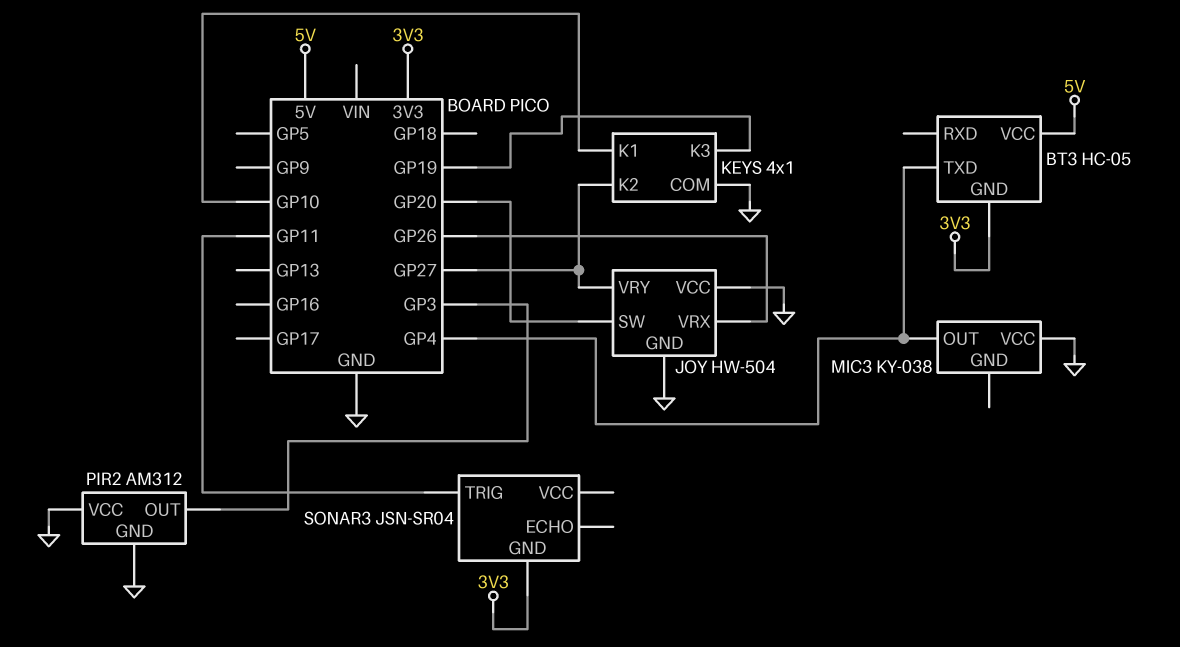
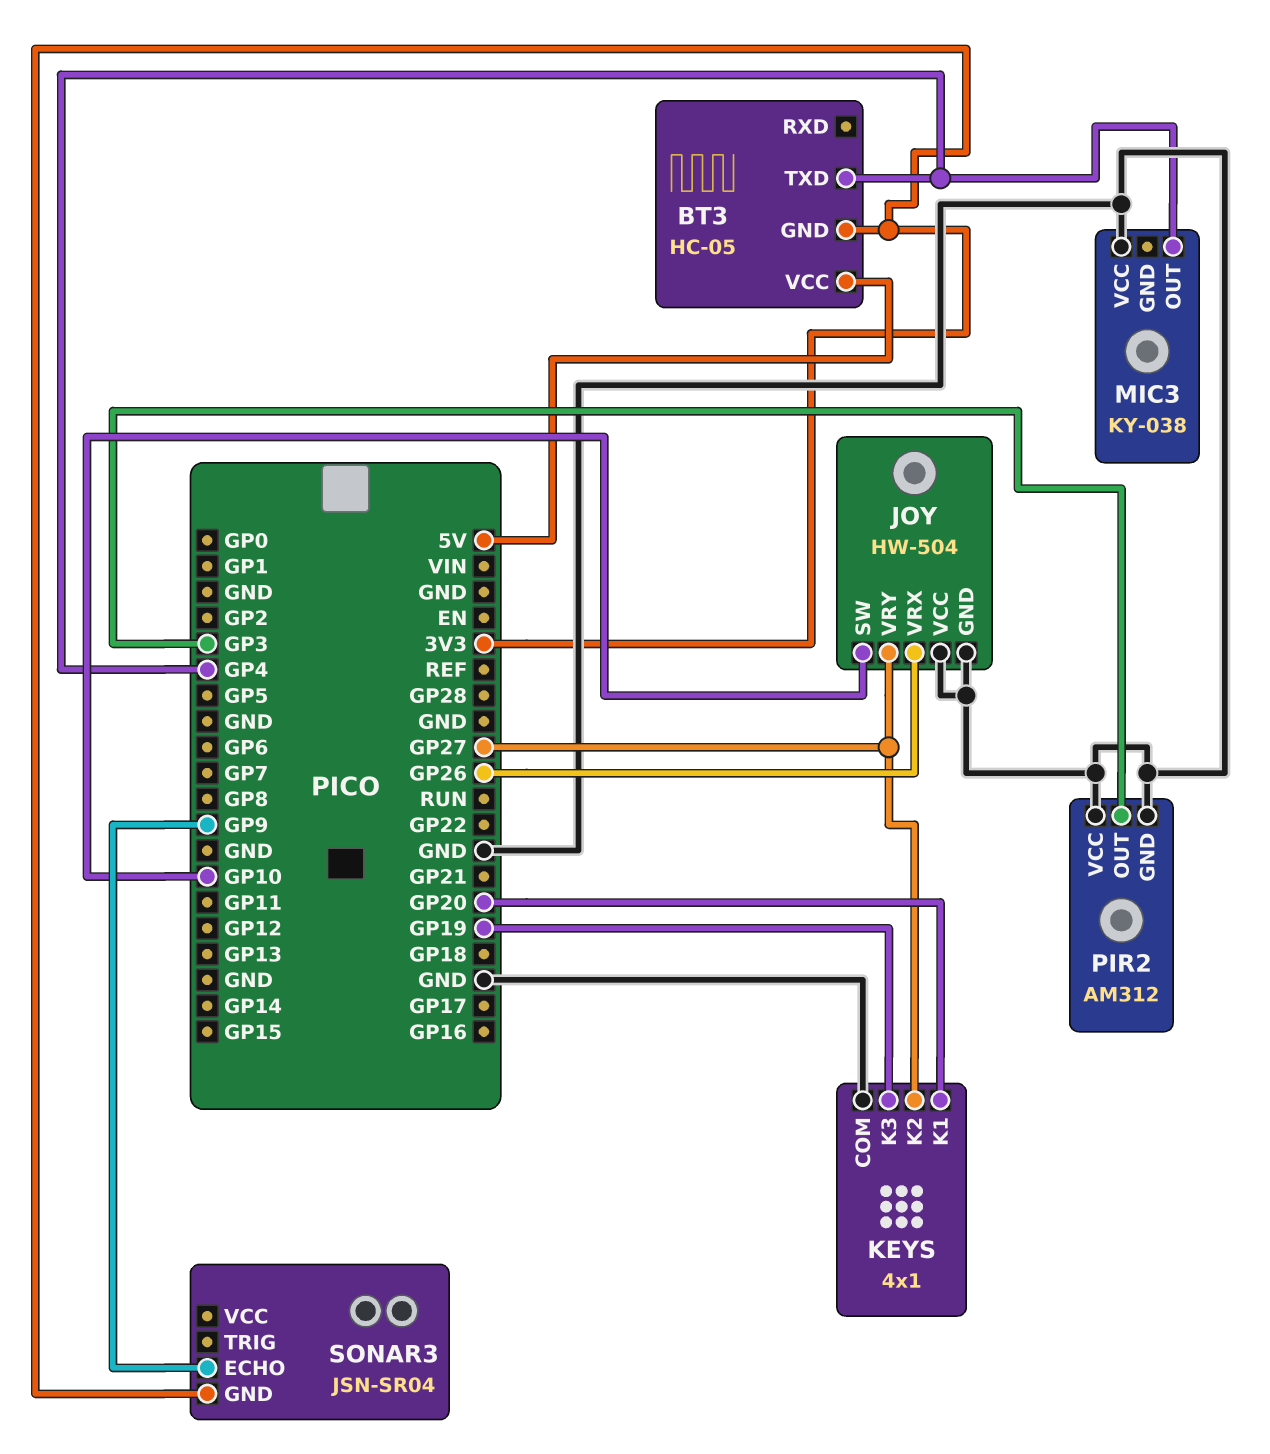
JOY pin SW: GP20 -> GP10
KEYS pin K1: GP10 -> GP20
SONAR3 pin ECHO: none -> GP9
SONAR3 pin TRIG: GP11 -> none

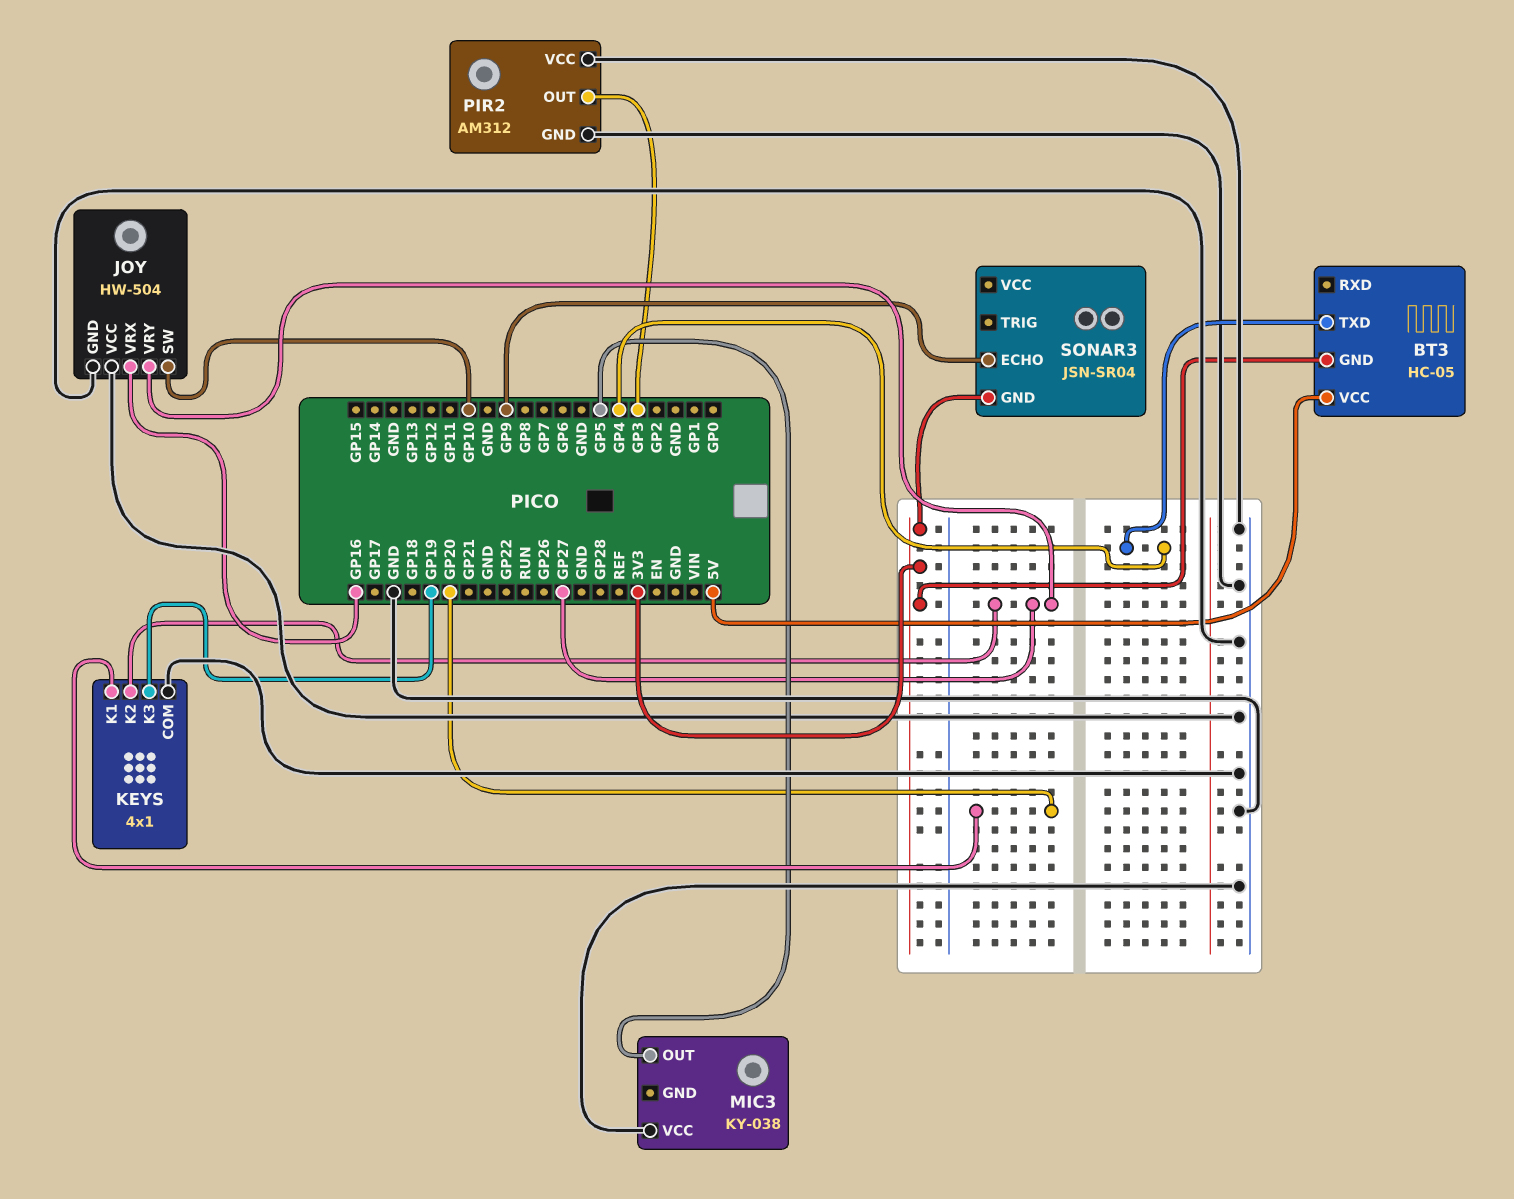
JOY pin VRX: GP26 -> GP16
MIC3 pin OUT: GP4 -> GP5

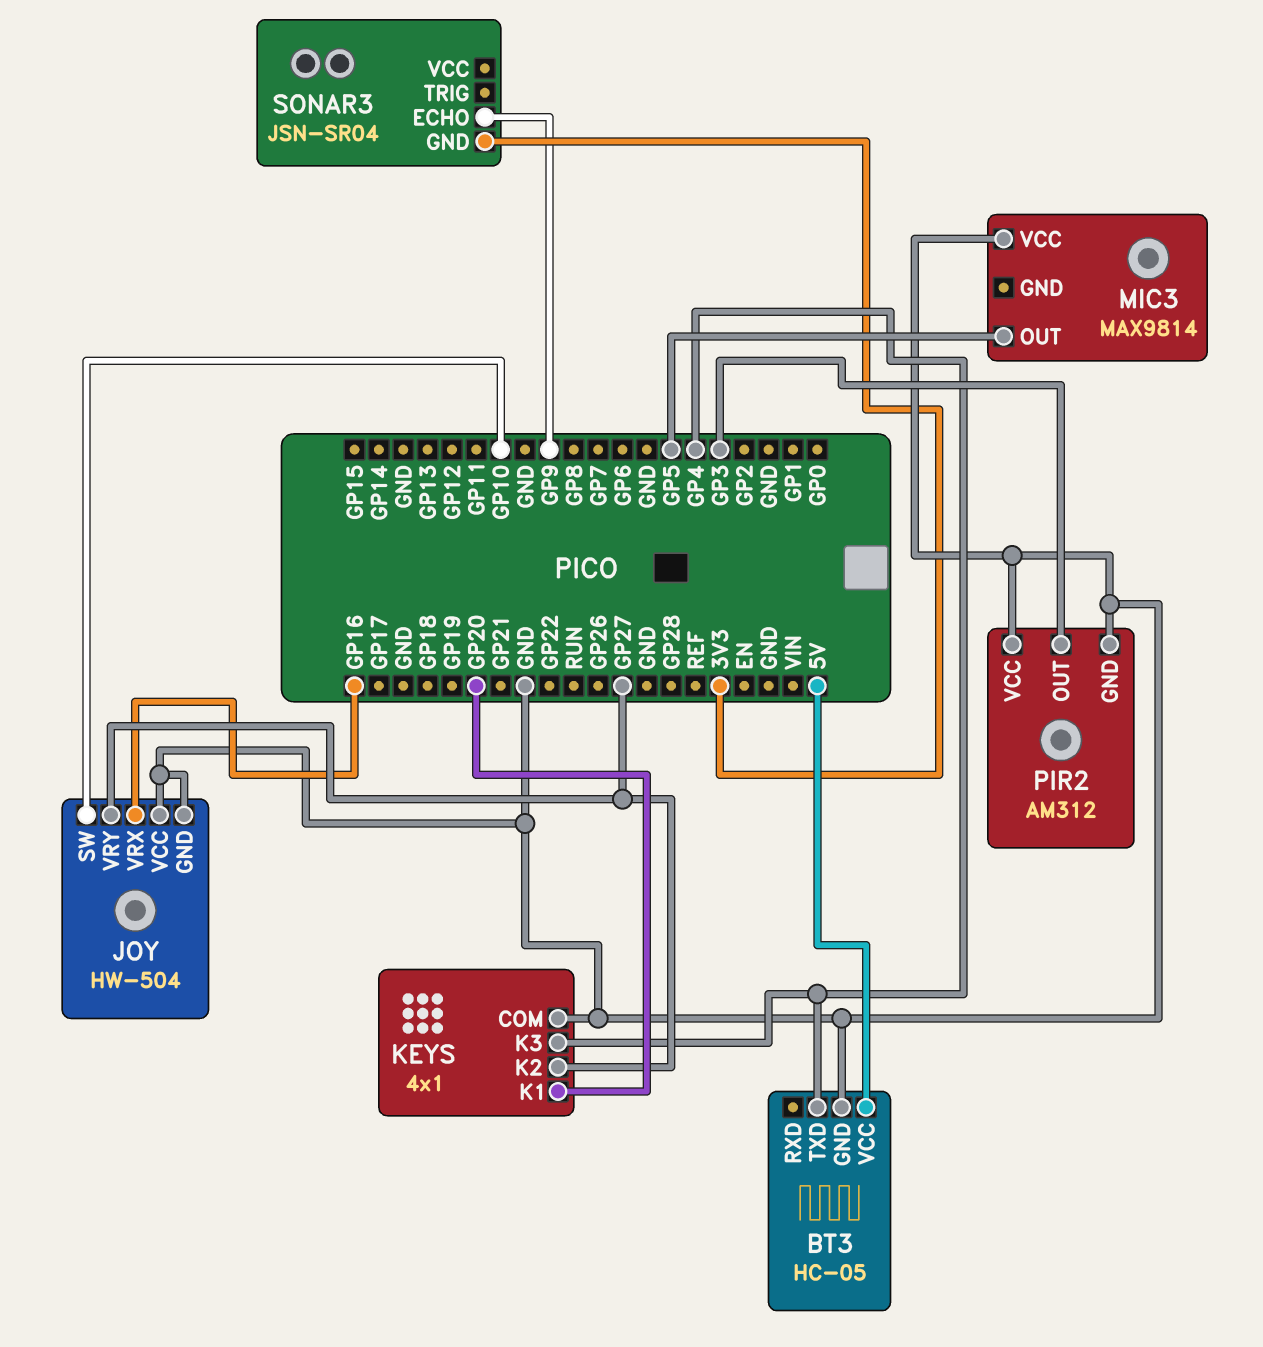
BT3 pin GND: 3V3 -> GND
KEYS pin K3: GP19 -> GP4
MIC3: KY-038 -> MAX9814

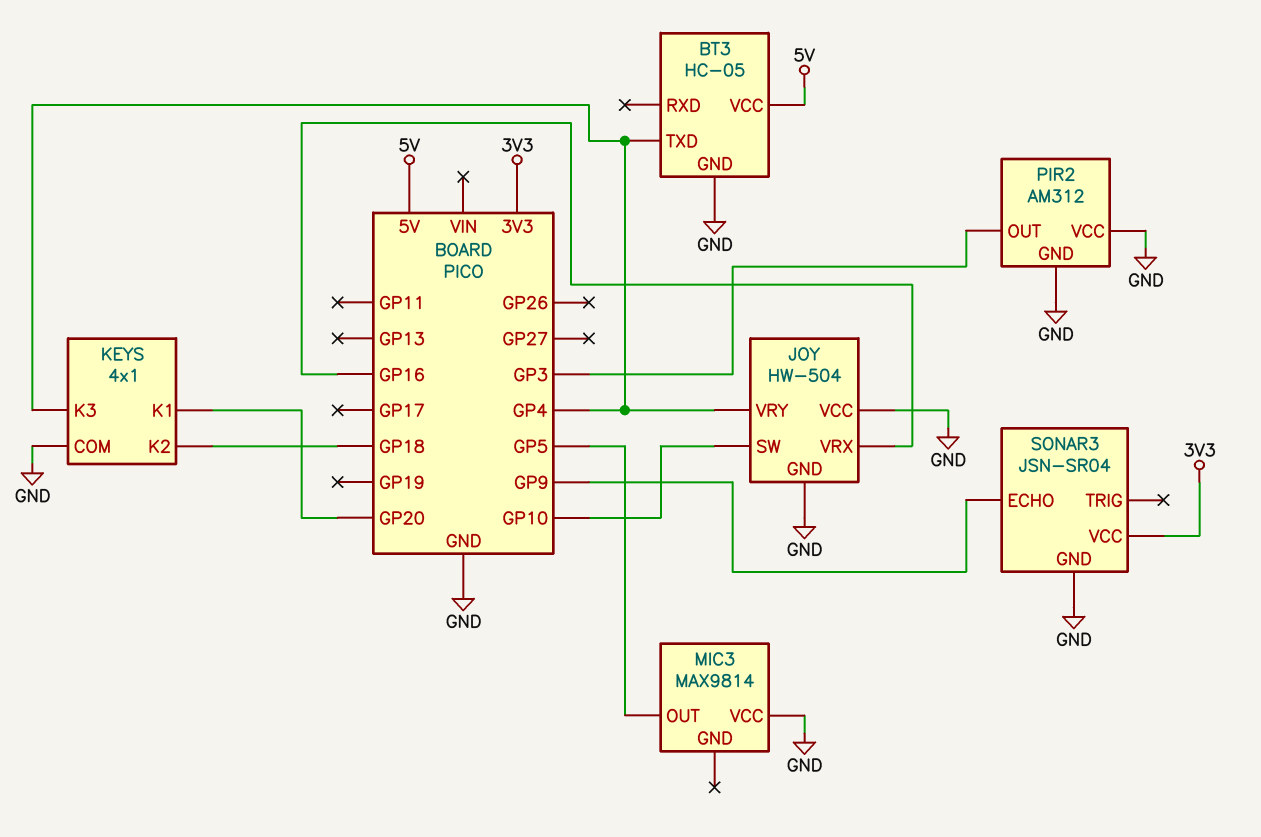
JOY pin VRY: GP27 -> GP4
KEYS pin K2: GP27 -> GP18
SONAR3 pin GND: 3V3 -> GND
SONAR3 pin VCC: none -> 3V3

